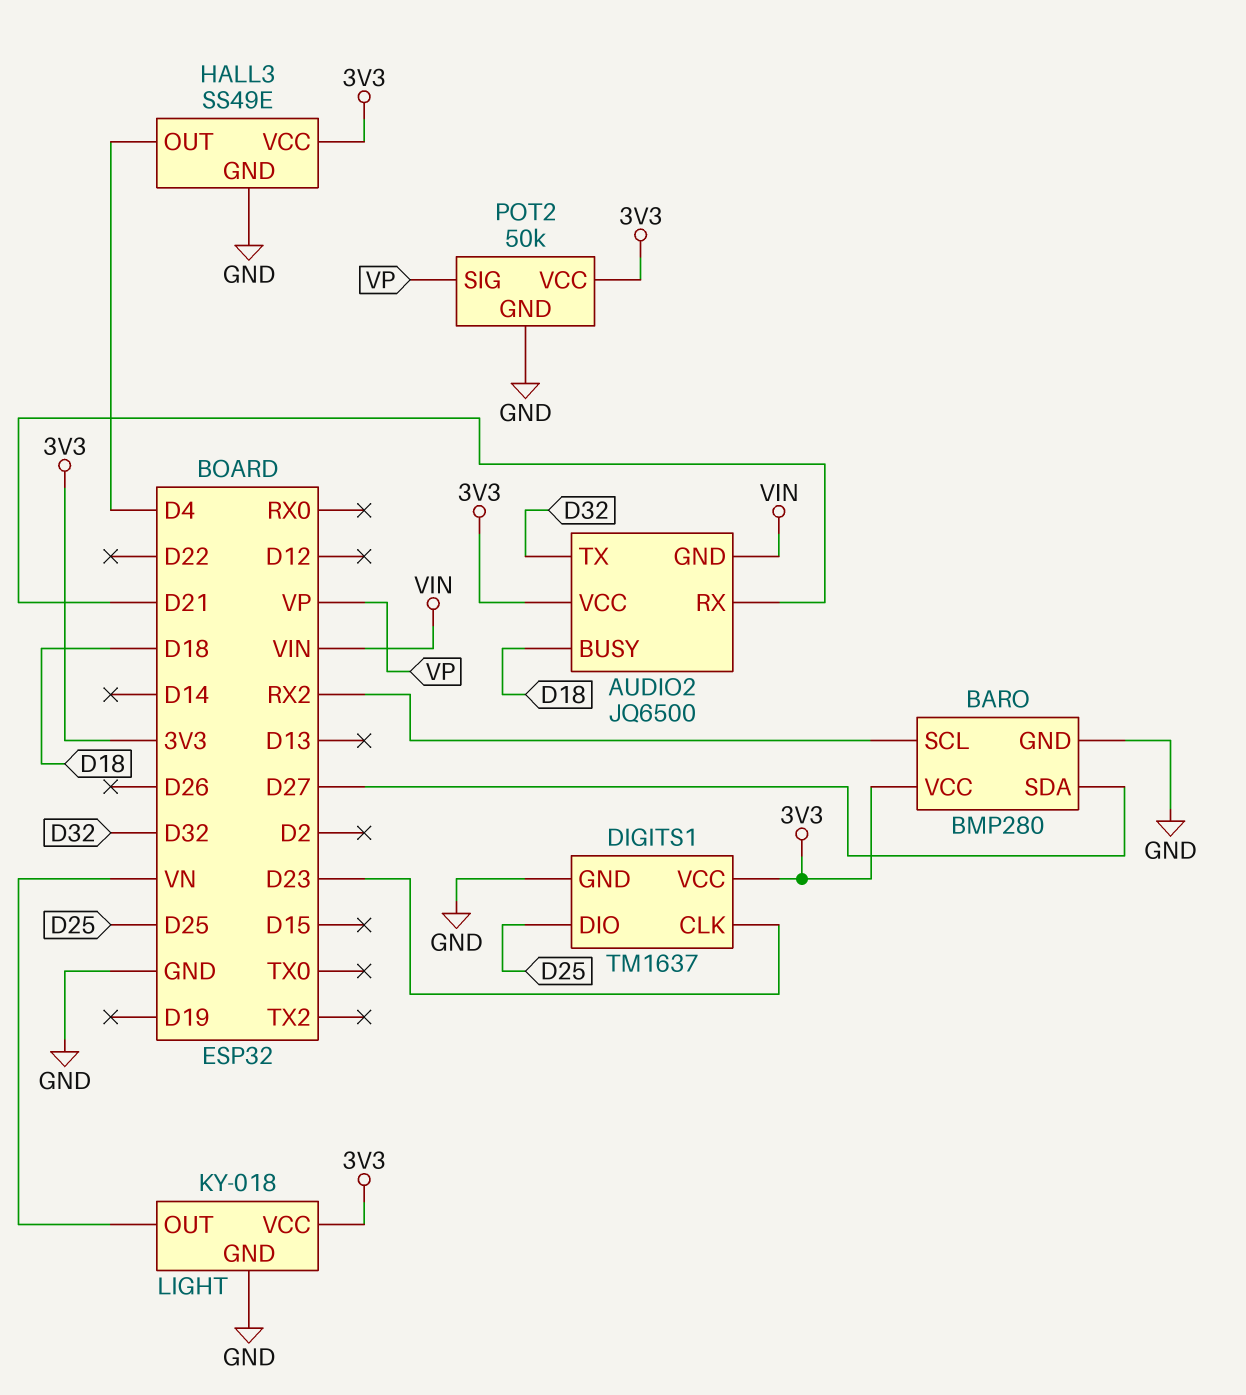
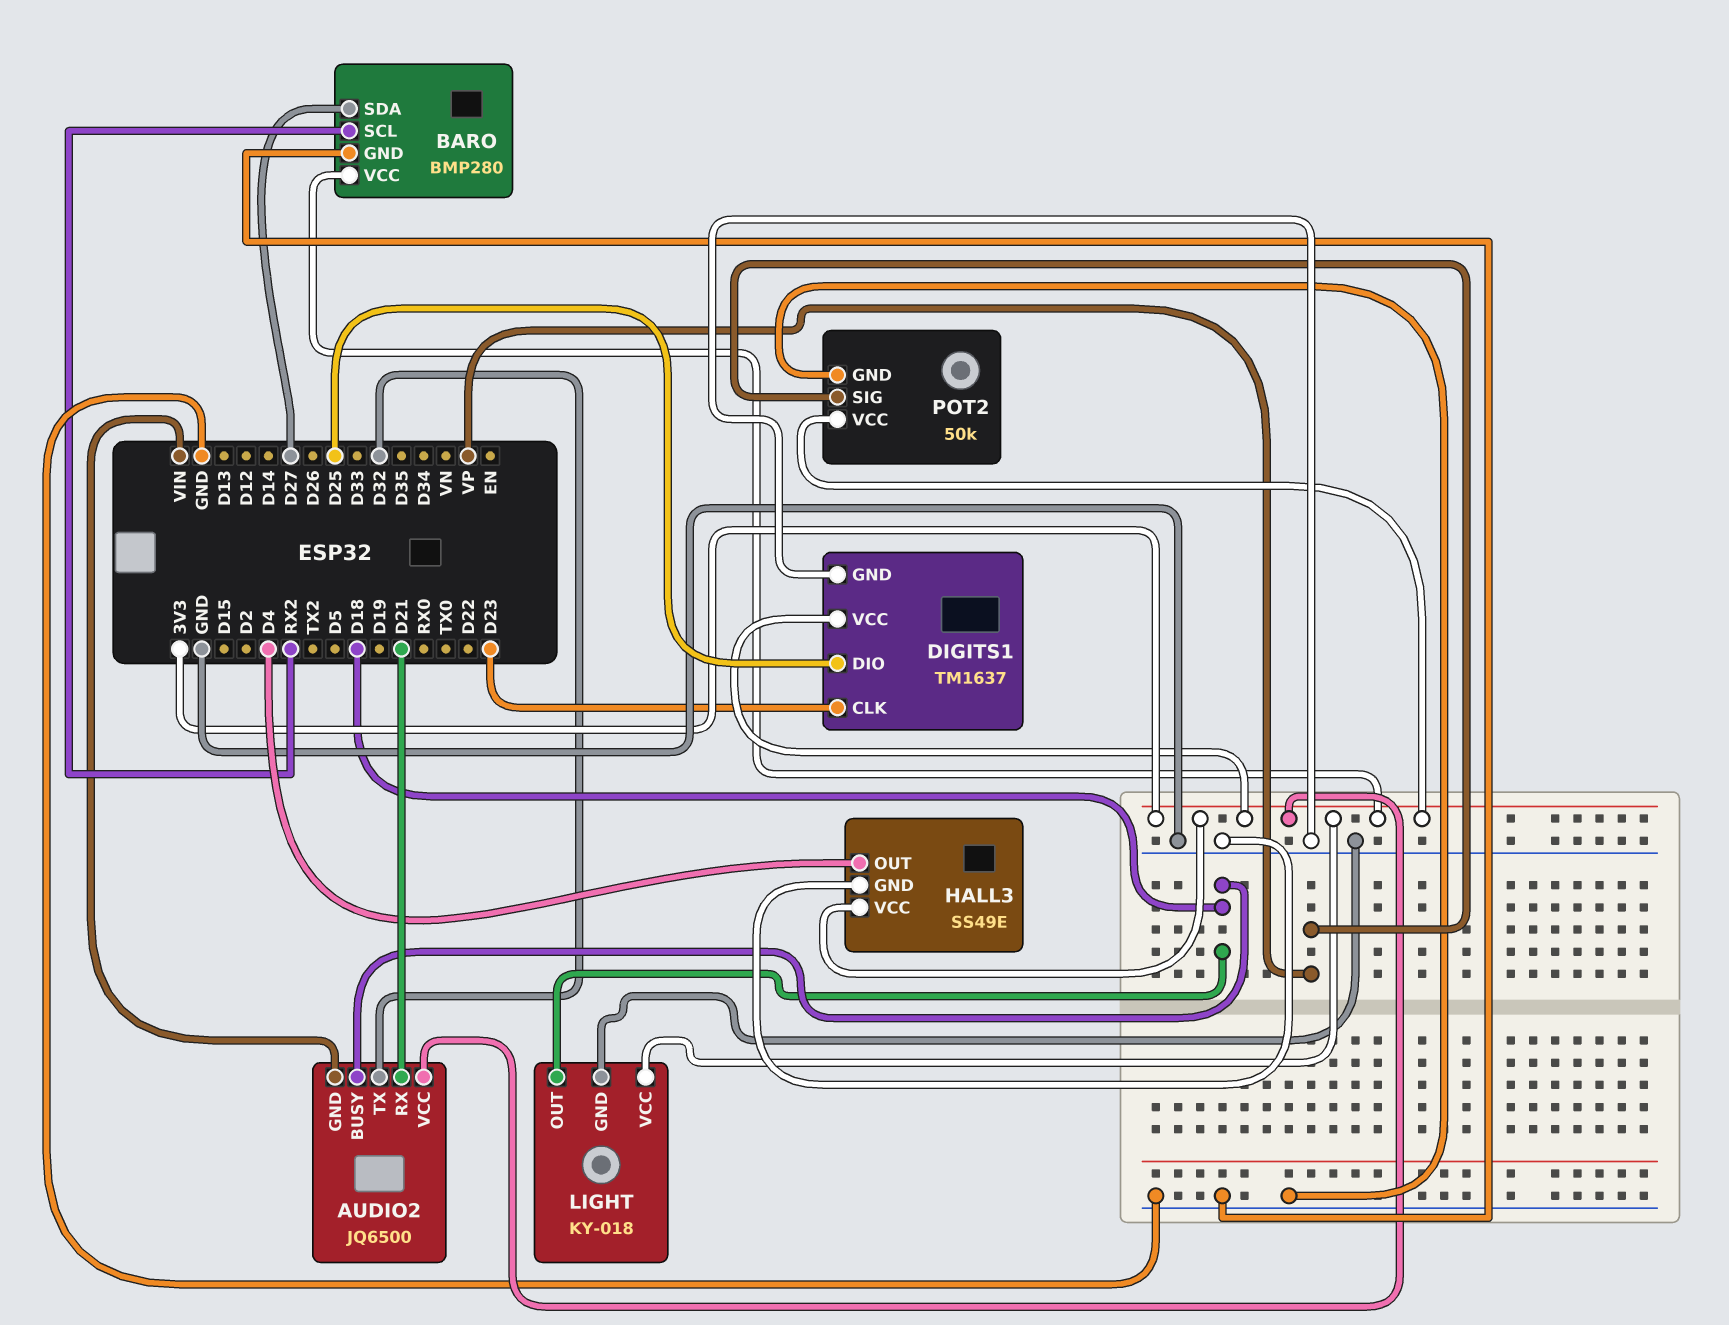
LIGHT pin OUT: VN -> D18

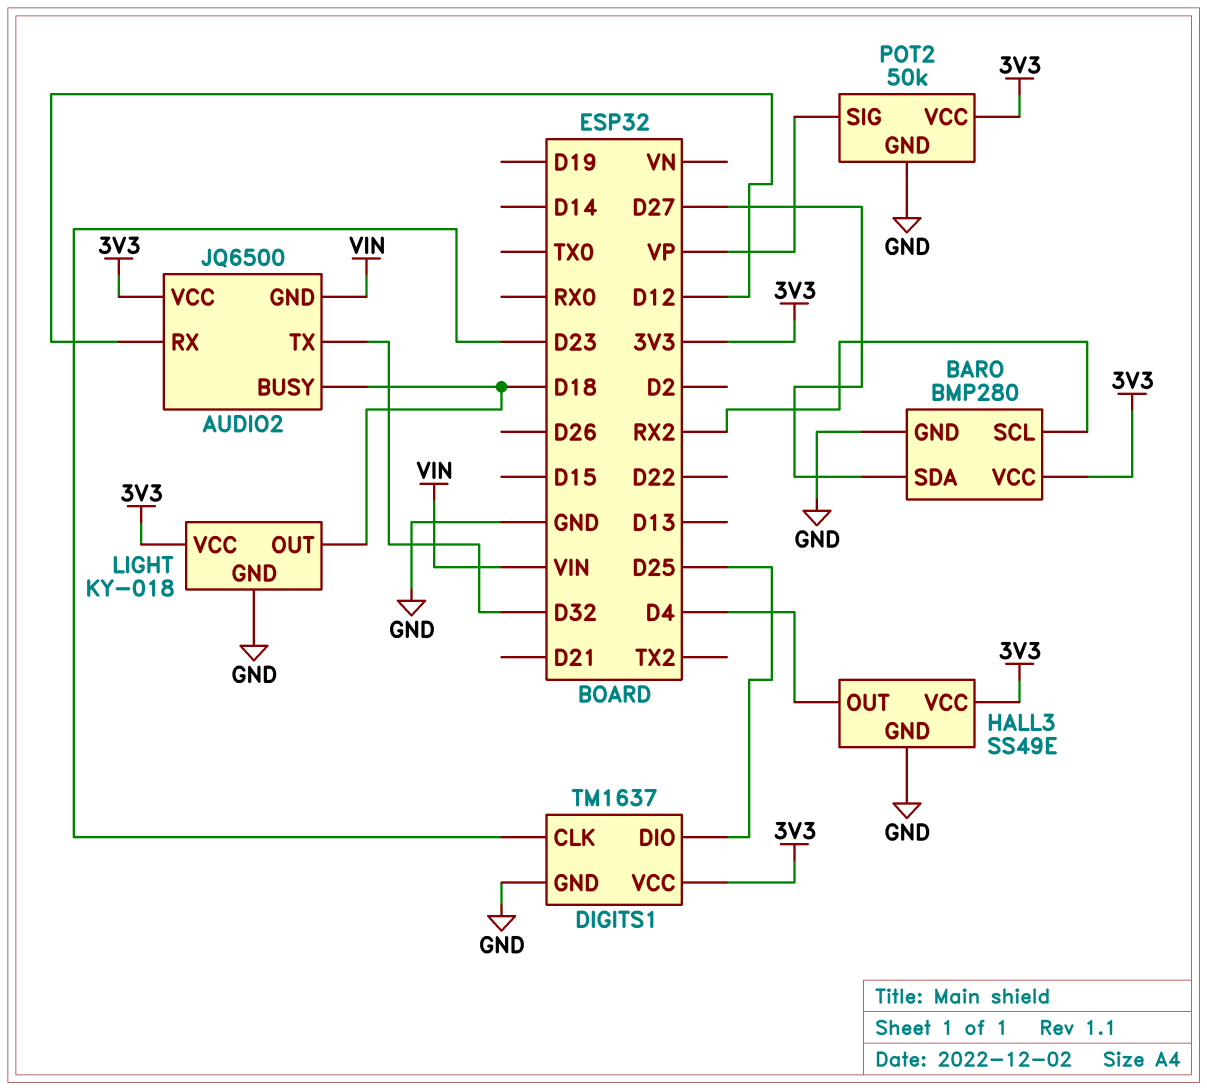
AUDIO2 pin RX: D21 -> D12

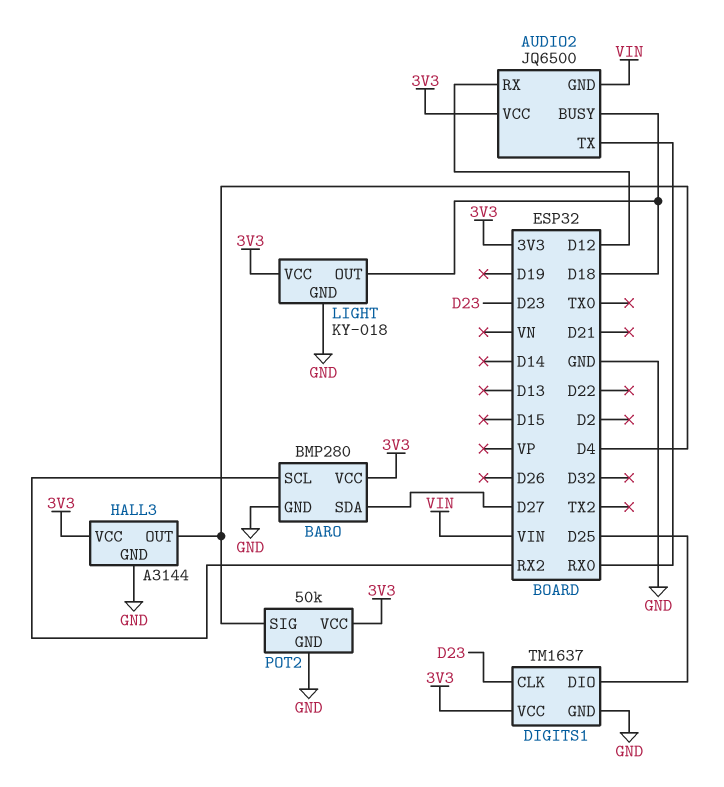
AUDIO2 pin TX: D32 -> RX0
HALL3: SS49E -> A3144
POT2 pin SIG: VP -> D4

